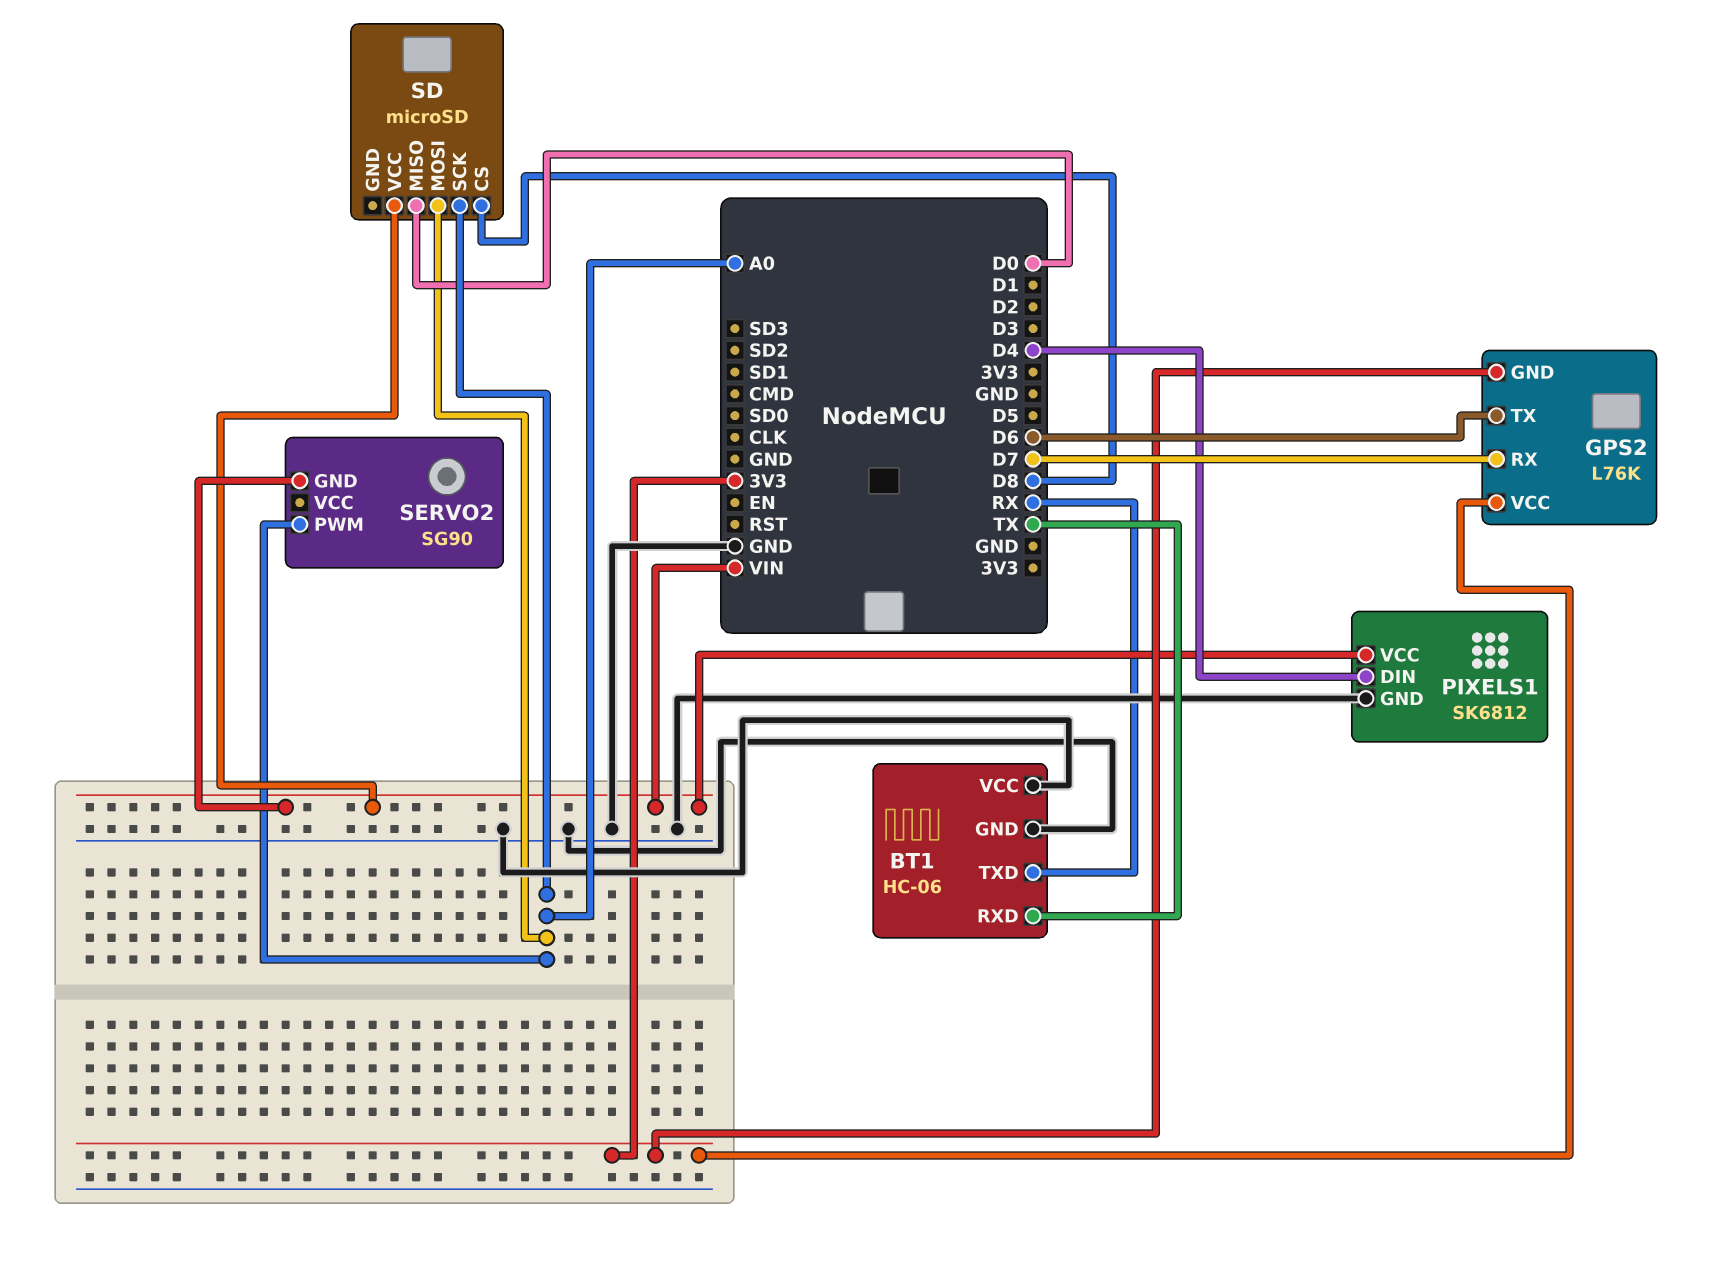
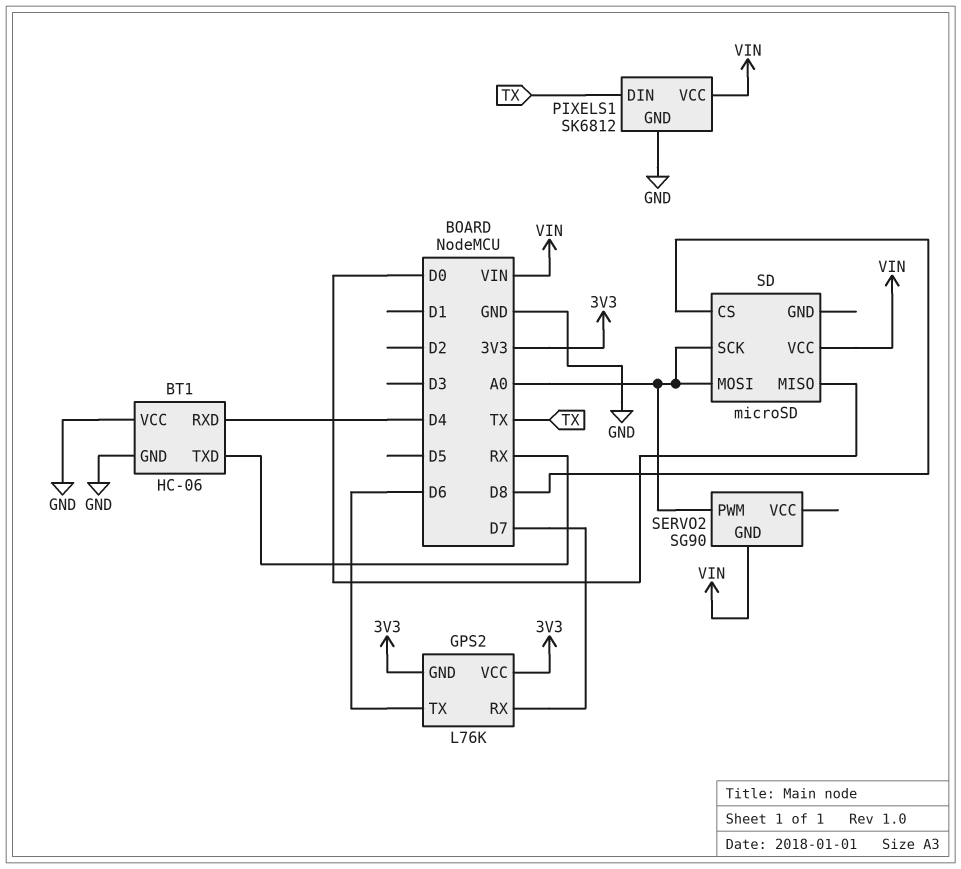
BT1 pin RXD: TX -> D4
PIXELS1 pin DIN: D4 -> TX

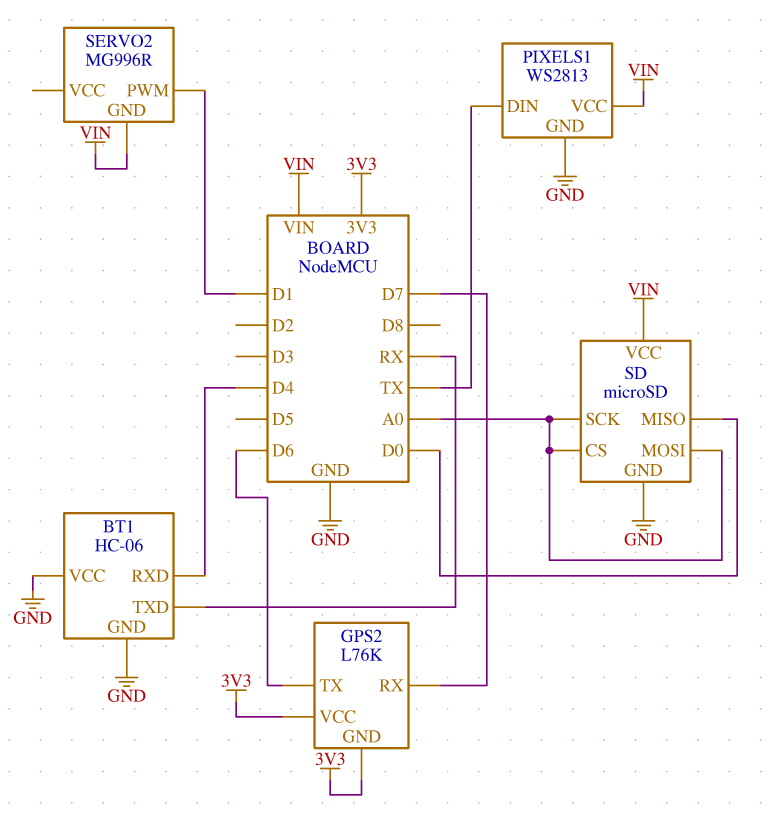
PIXELS1: SK6812 -> WS2813
SD pin CS: D8 -> A0
SD pin GND: none -> GND
SERVO2: SG90 -> MG996R
SERVO2 pin PWM: A0 -> D1

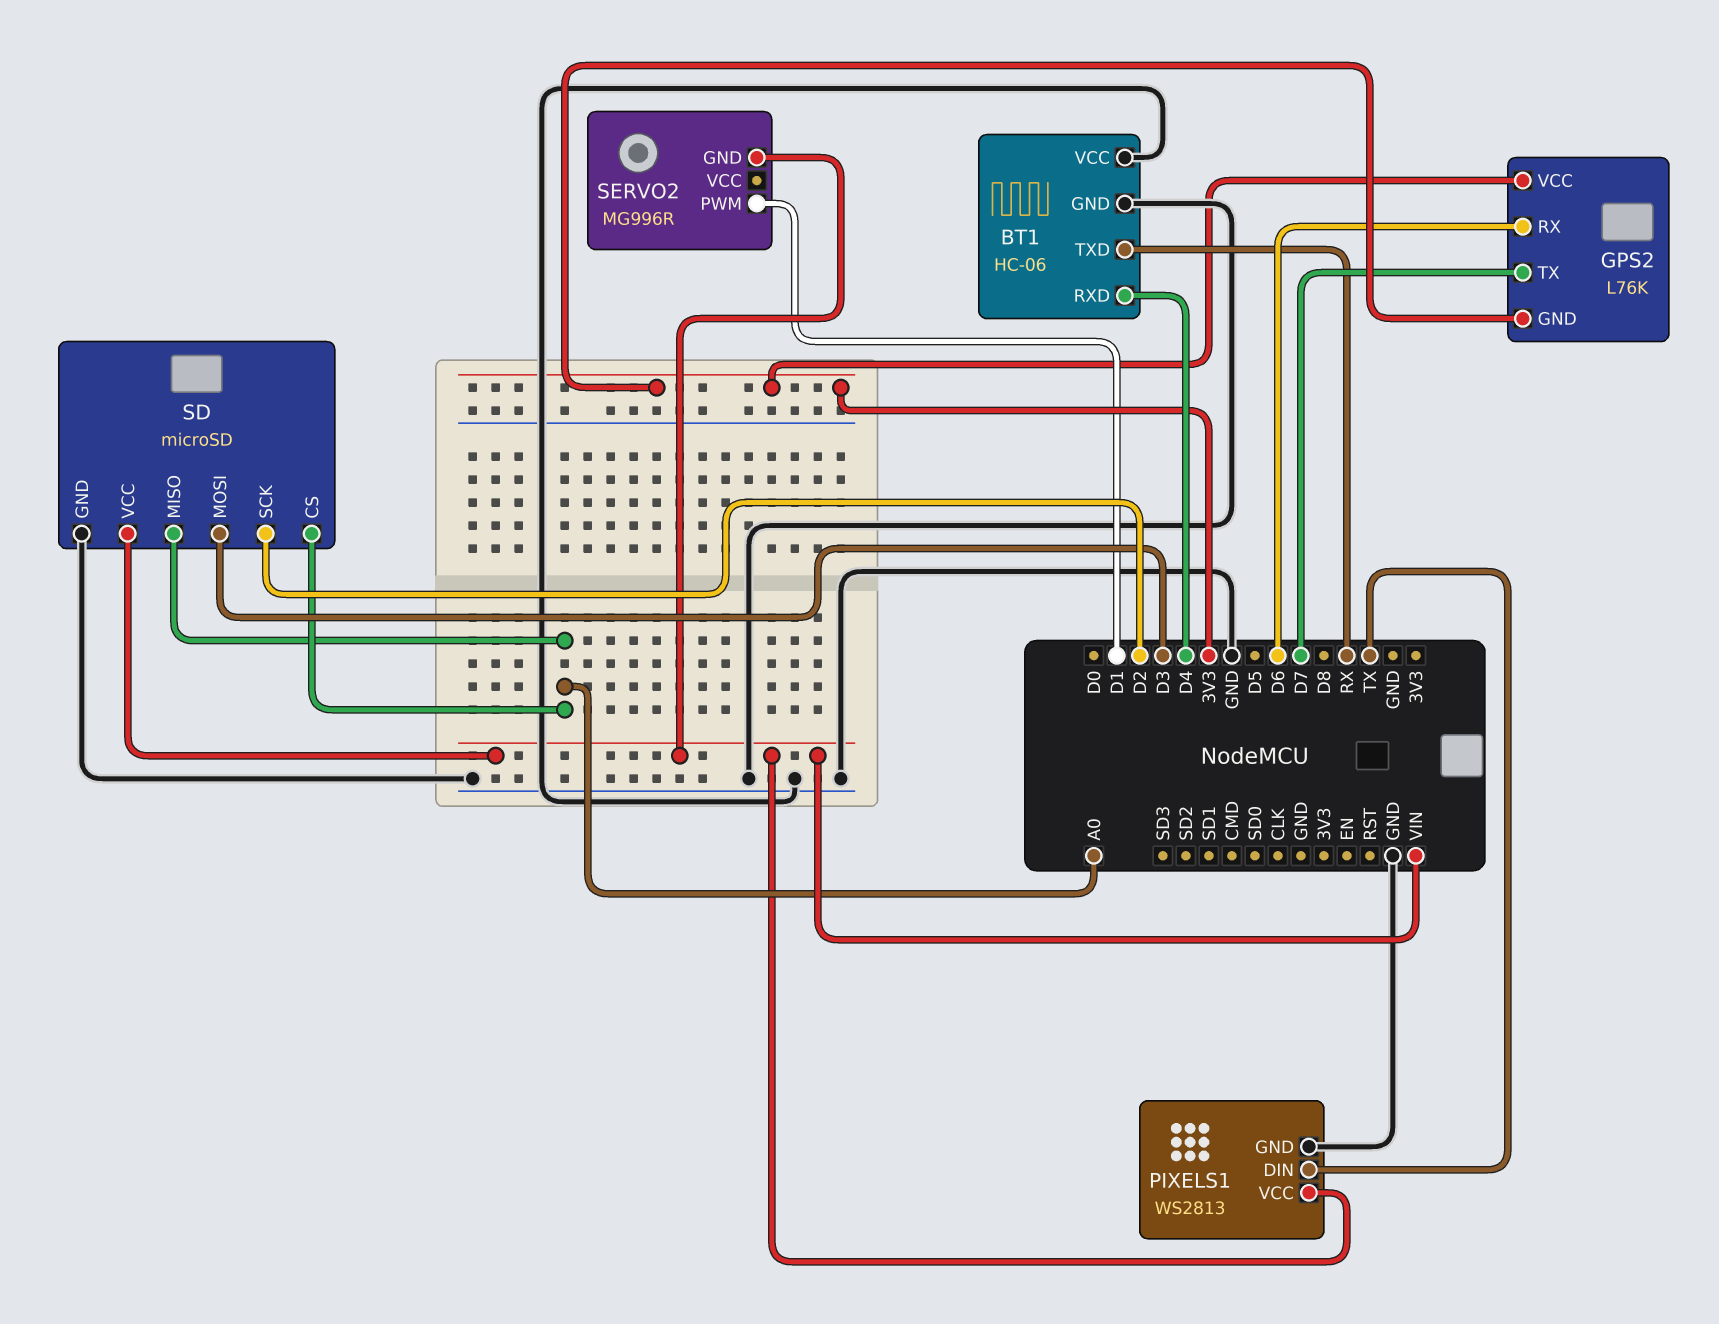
GPS2 pin RX: D7 -> D6
GPS2 pin TX: D6 -> D7
SD pin MISO: D0 -> A0
SD pin MOSI: A0 -> D3
SD pin SCK: A0 -> D2

